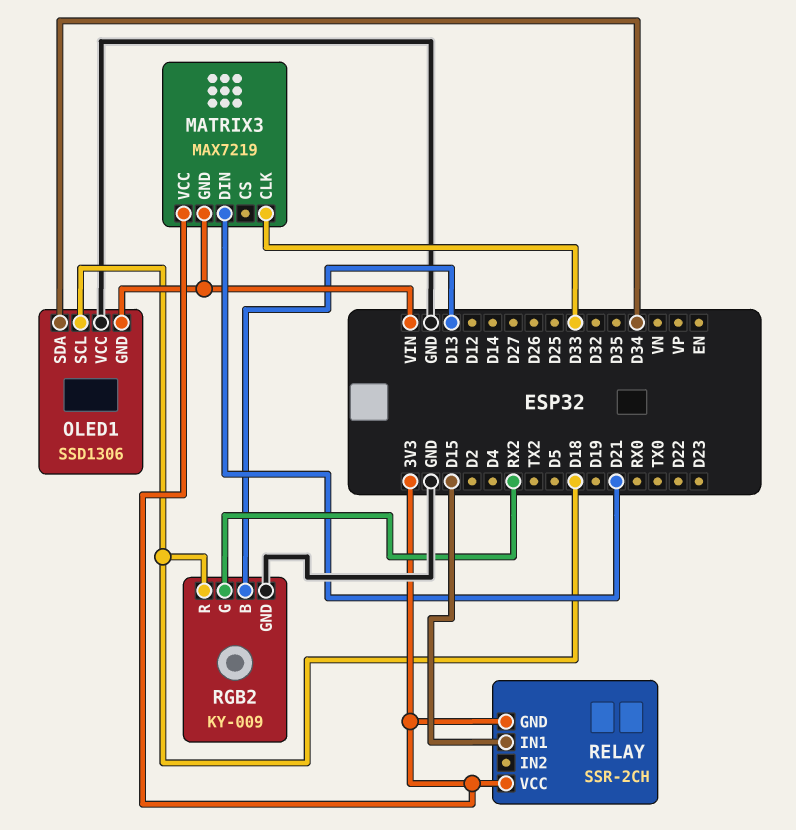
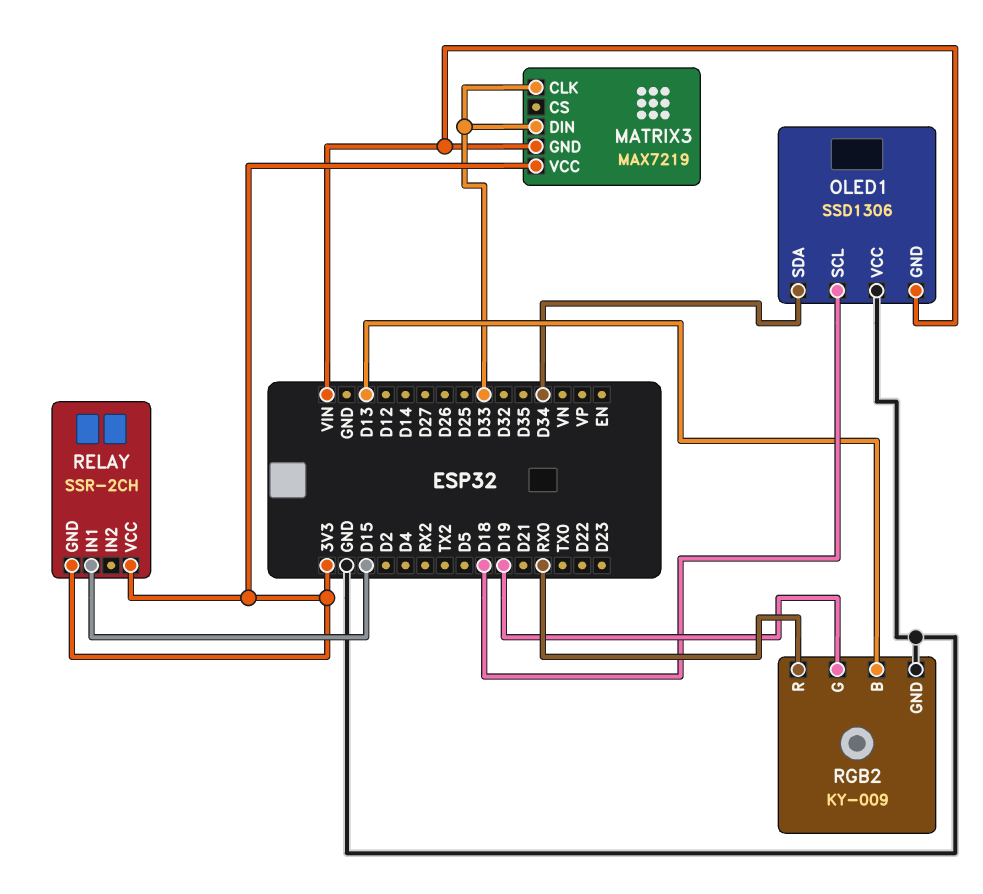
MATRIX3 pin DIN: D21 -> D33
RGB2 pin G: RX2 -> D19
RGB2 pin R: D18 -> RX0

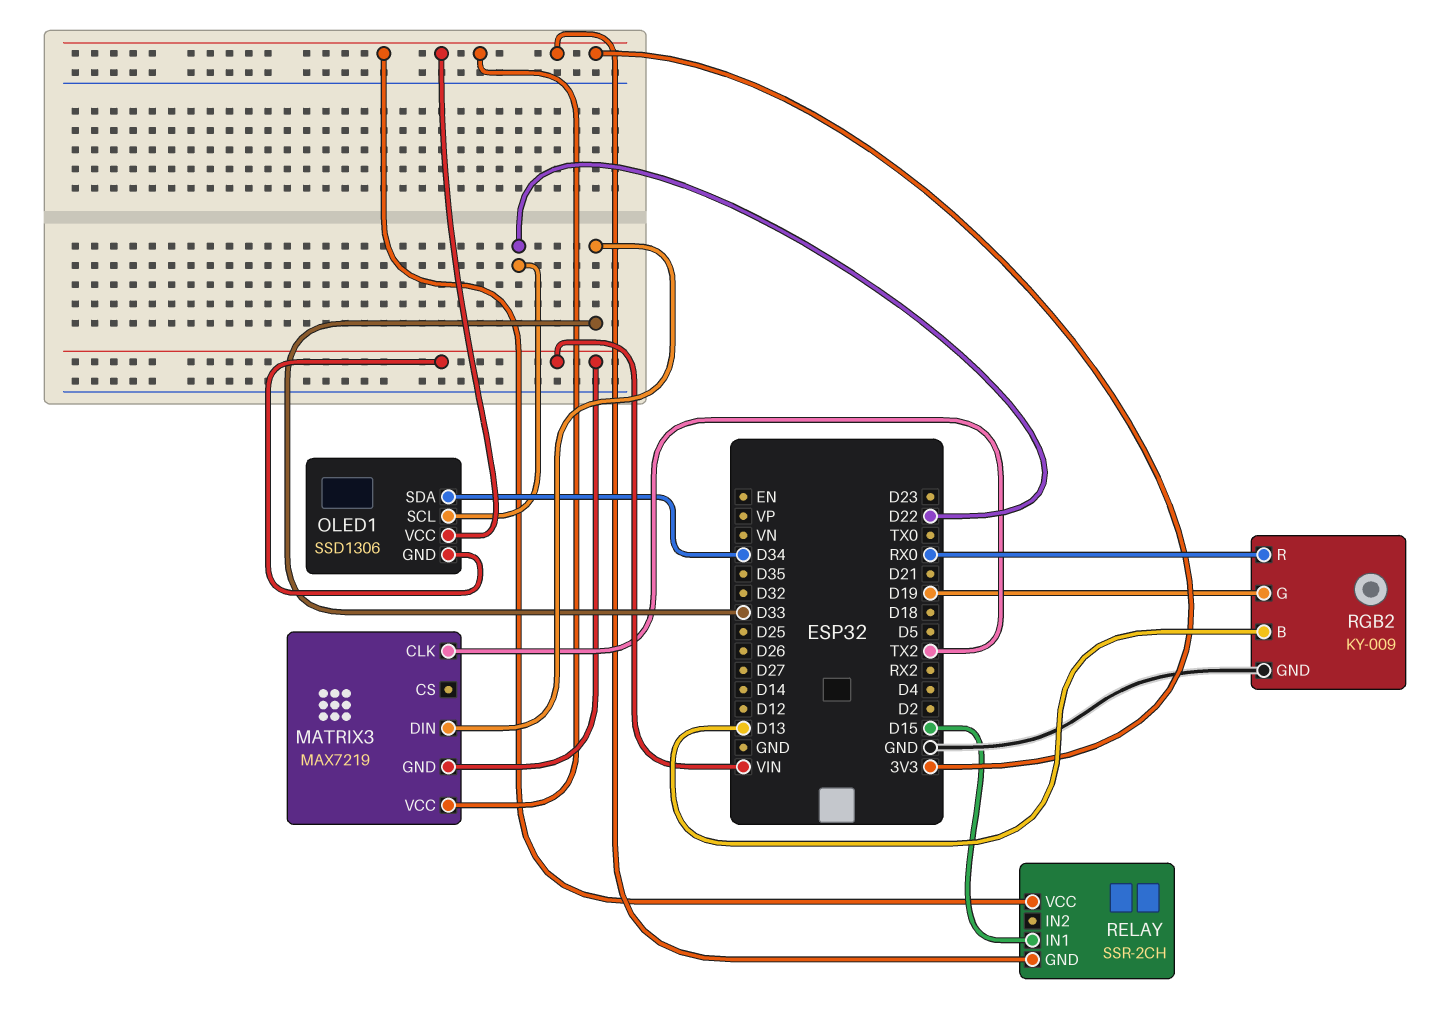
MATRIX3 pin CLK: D33 -> TX2
OLED1 pin SCL: D18 -> D22
OLED1 pin VCC: GND -> 3V3

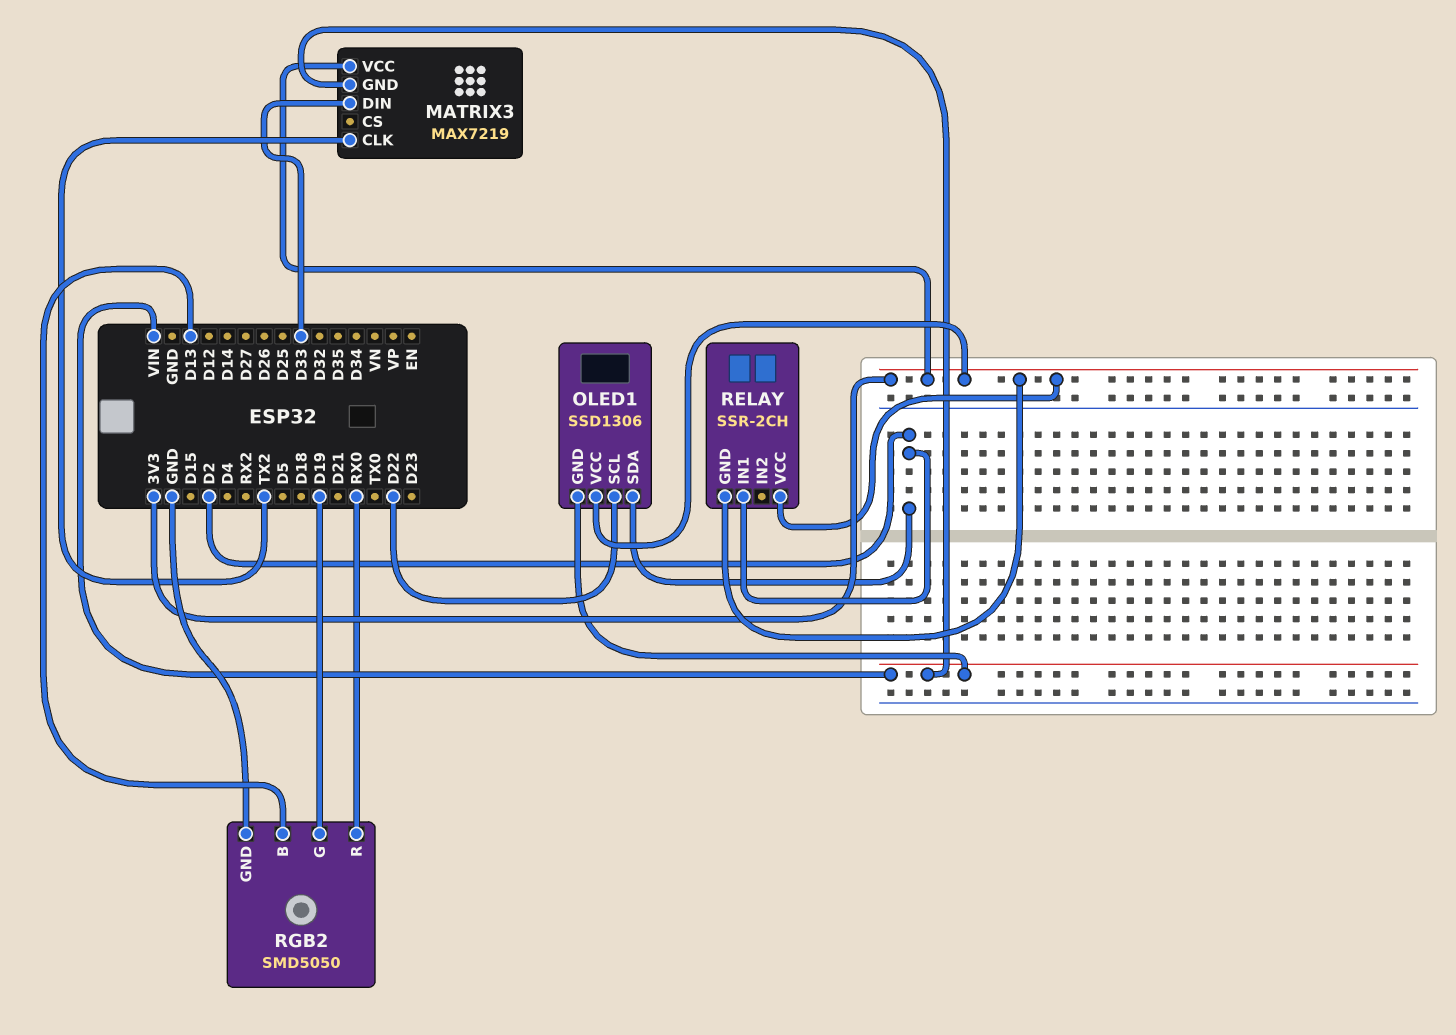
OLED1 pin SDA: D34 -> D2
RELAY pin IN1: D15 -> D2
RGB2: KY-009 -> SMD5050

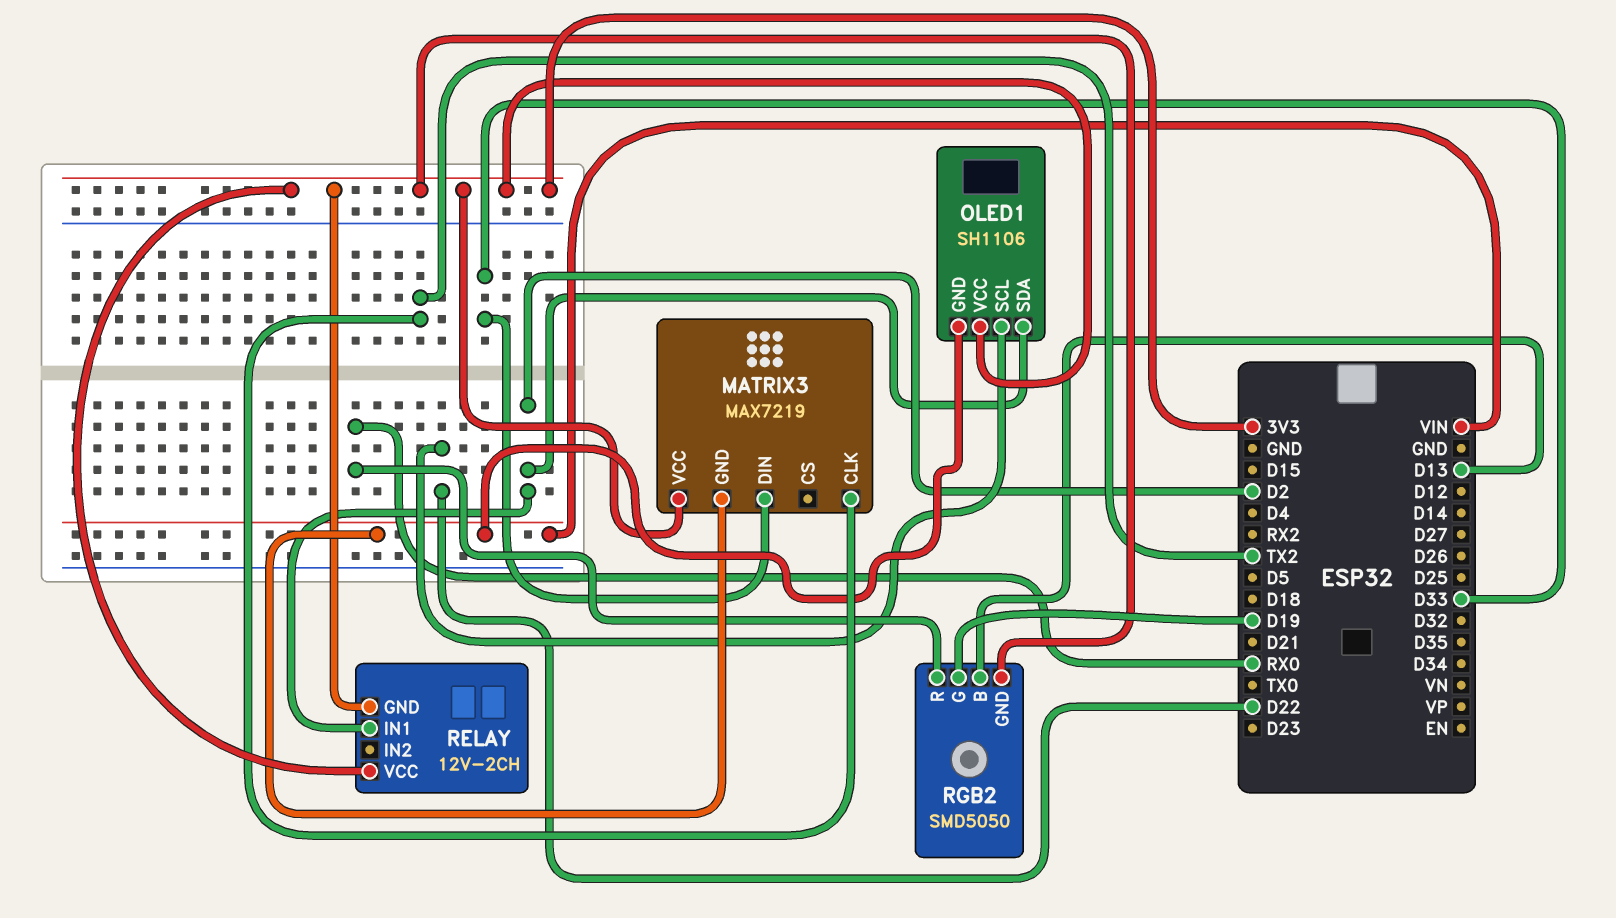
OLED1: SSD1306 -> SH1106
RELAY: SSR-2CH -> 12V-2CH
RGB2 pin GND: GND -> 3V3

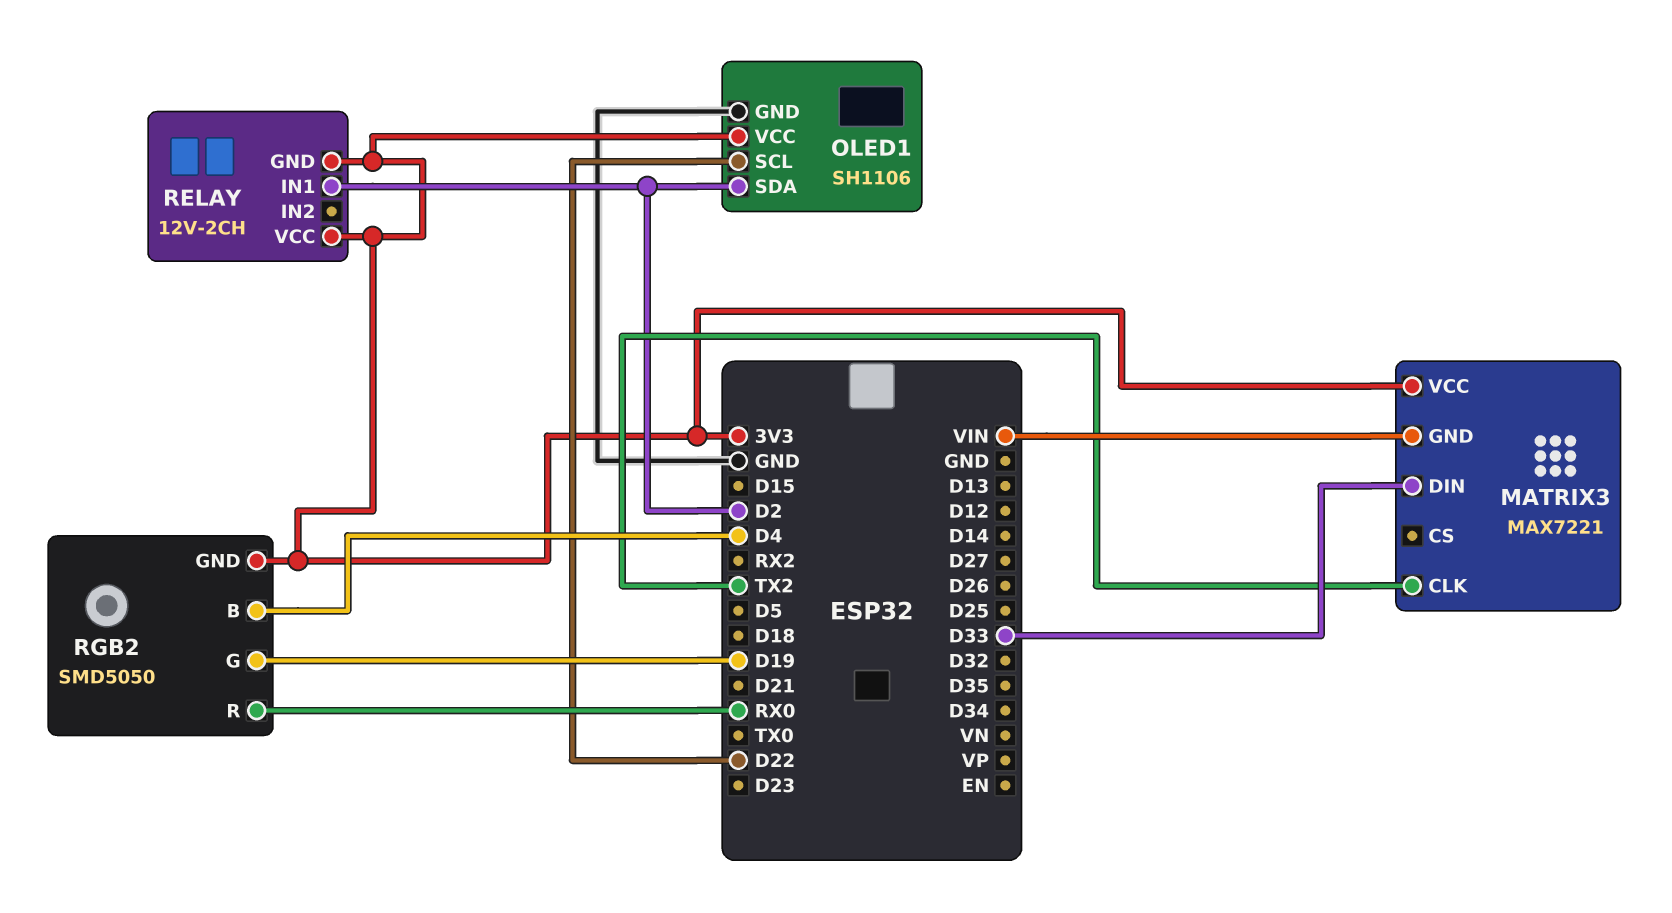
MATRIX3: MAX7219 -> MAX7221
OLED1 pin GND: VIN -> GND
RGB2 pin B: D13 -> D4

